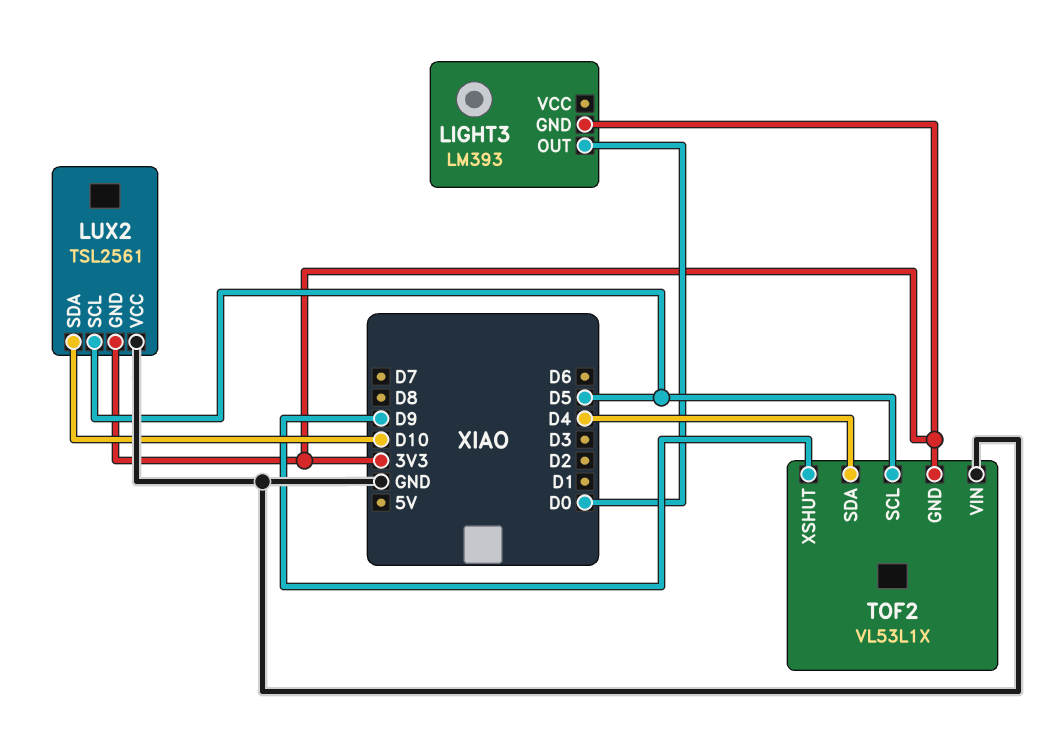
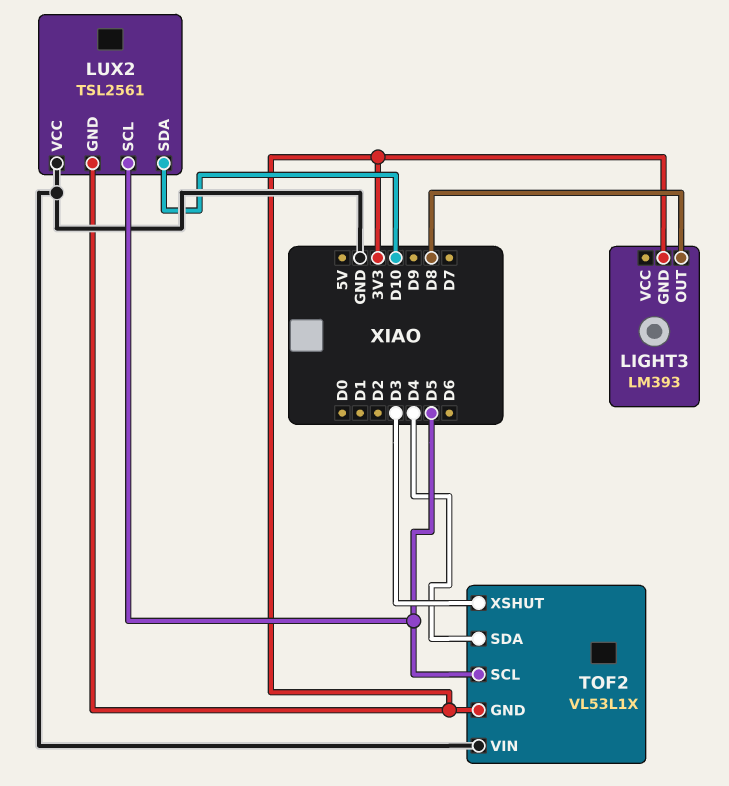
LIGHT3 pin OUT: D0 -> D8
TOF2 pin XSHUT: D9 -> D3

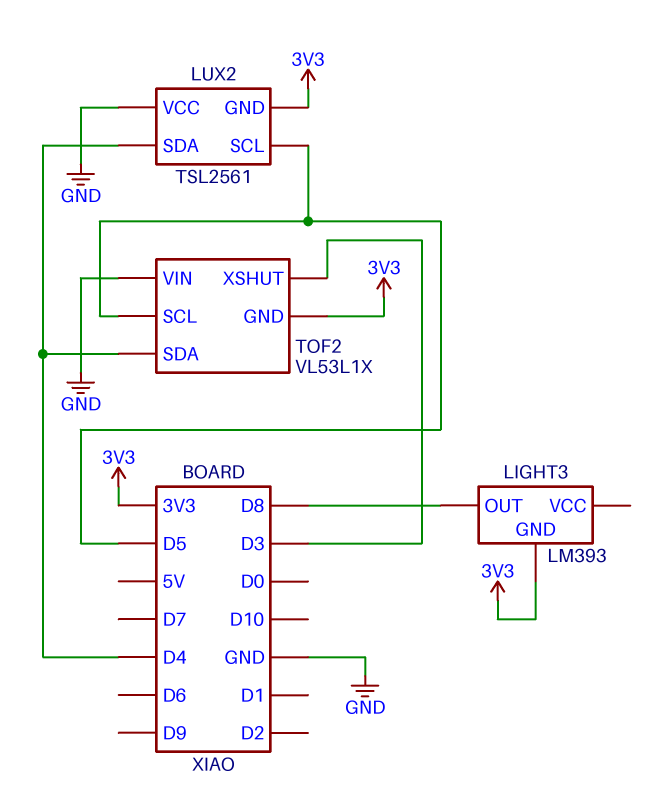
LUX2 pin SDA: D10 -> D4

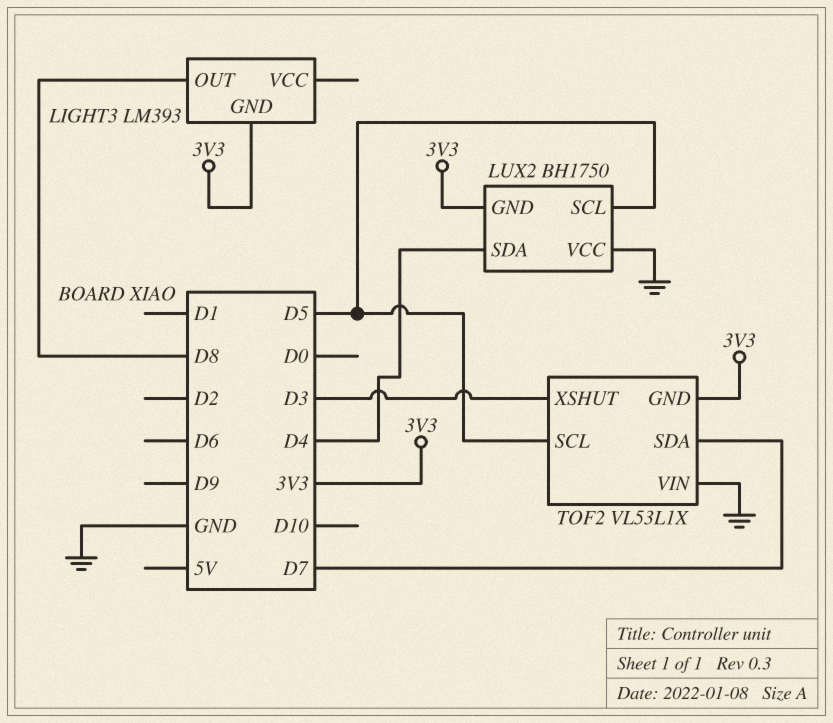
LUX2: TSL2561 -> BH1750
TOF2 pin SDA: D4 -> D7

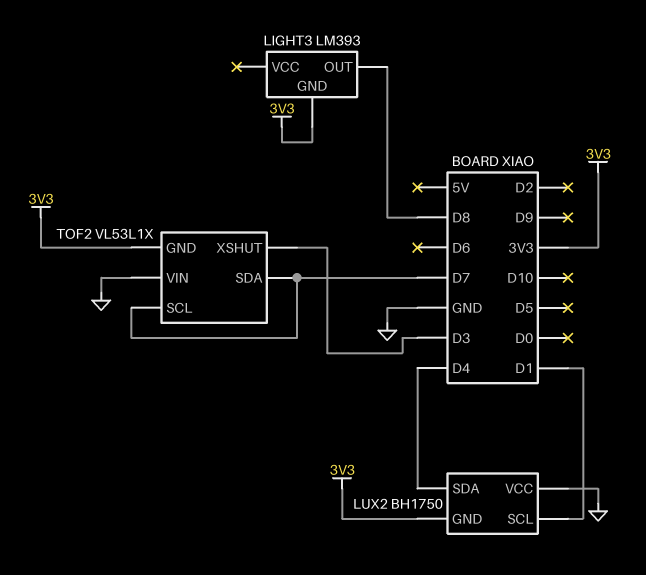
LUX2 pin SCL: D5 -> D1
TOF2 pin SCL: D5 -> D7

